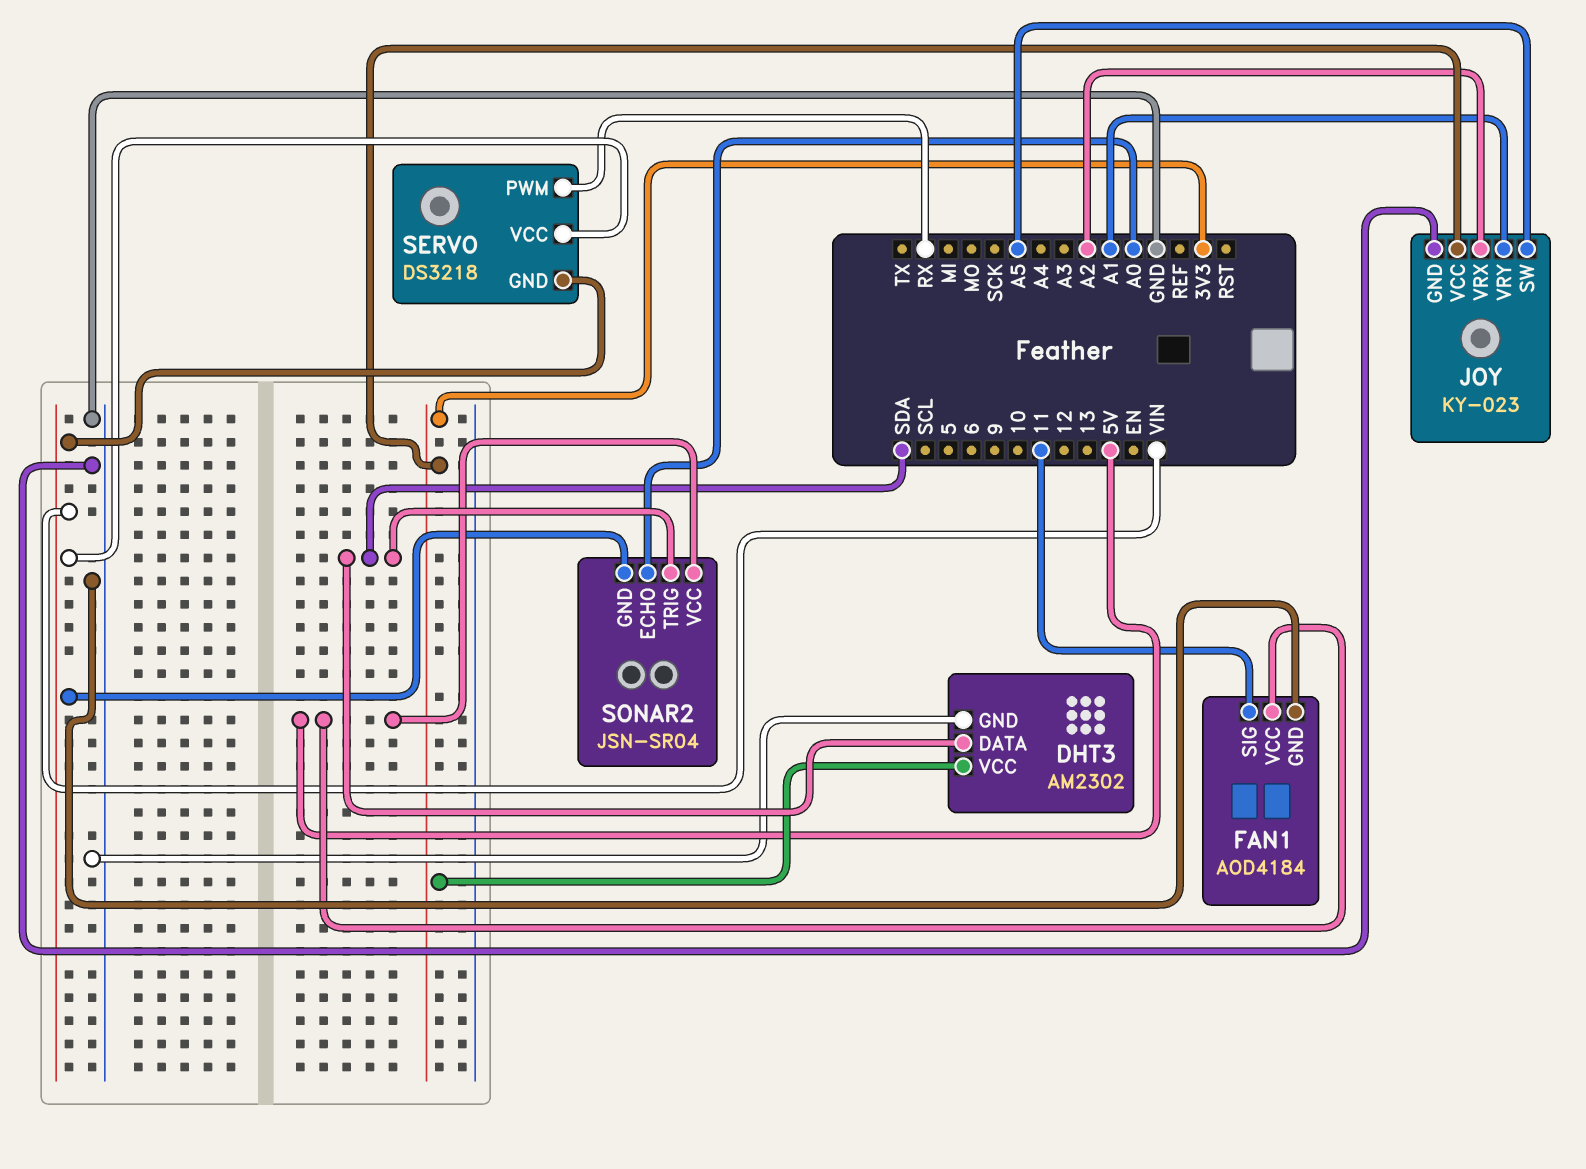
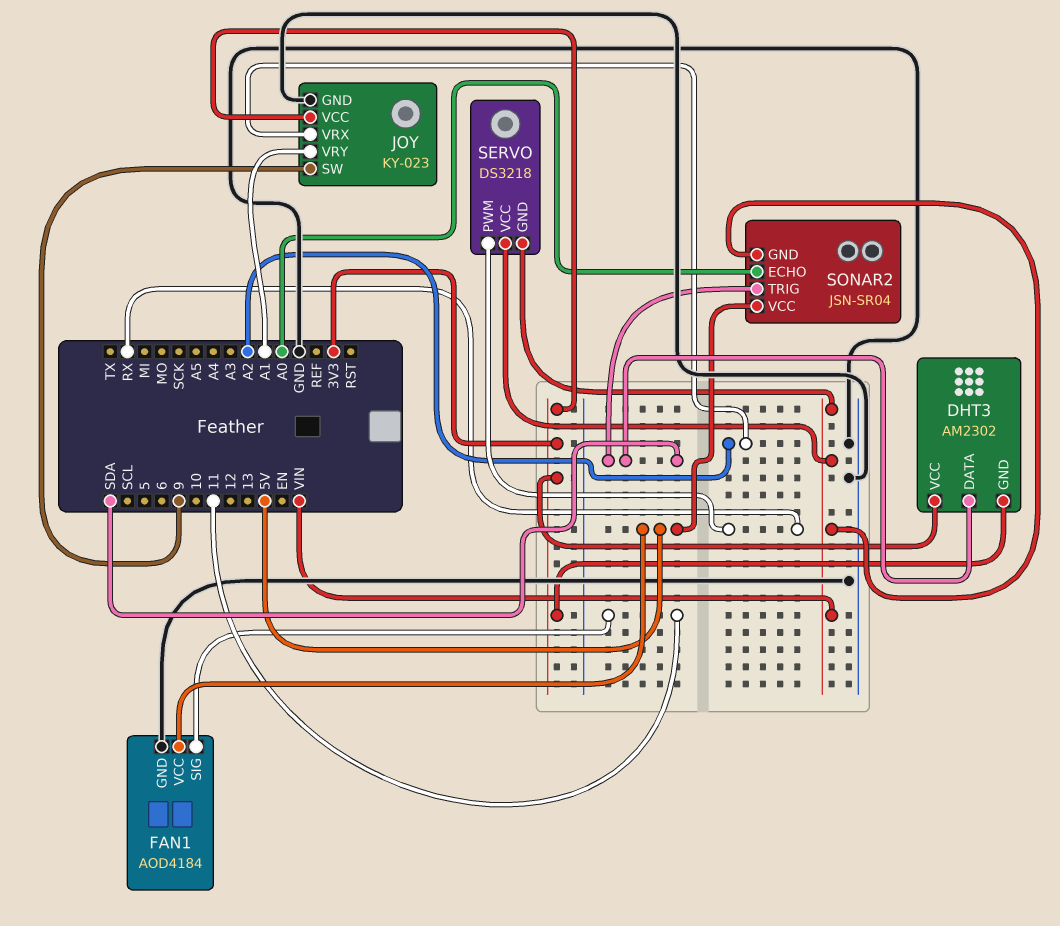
DHT3 pin GND: GND -> 3V3
JOY pin SW: A5 -> 9

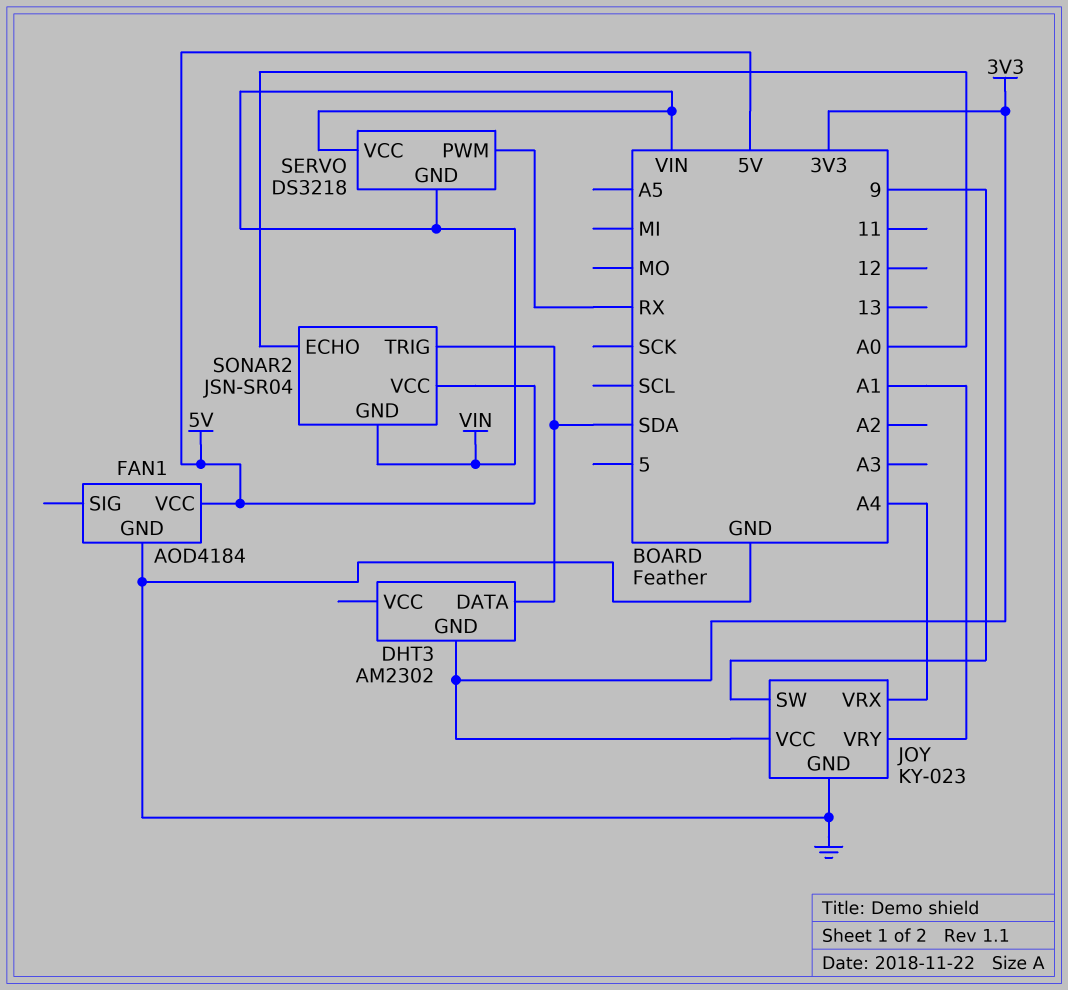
DHT3 pin VCC: 3V3 -> none
FAN1 pin SIG: 11 -> none
JOY pin VRX: A2 -> A4

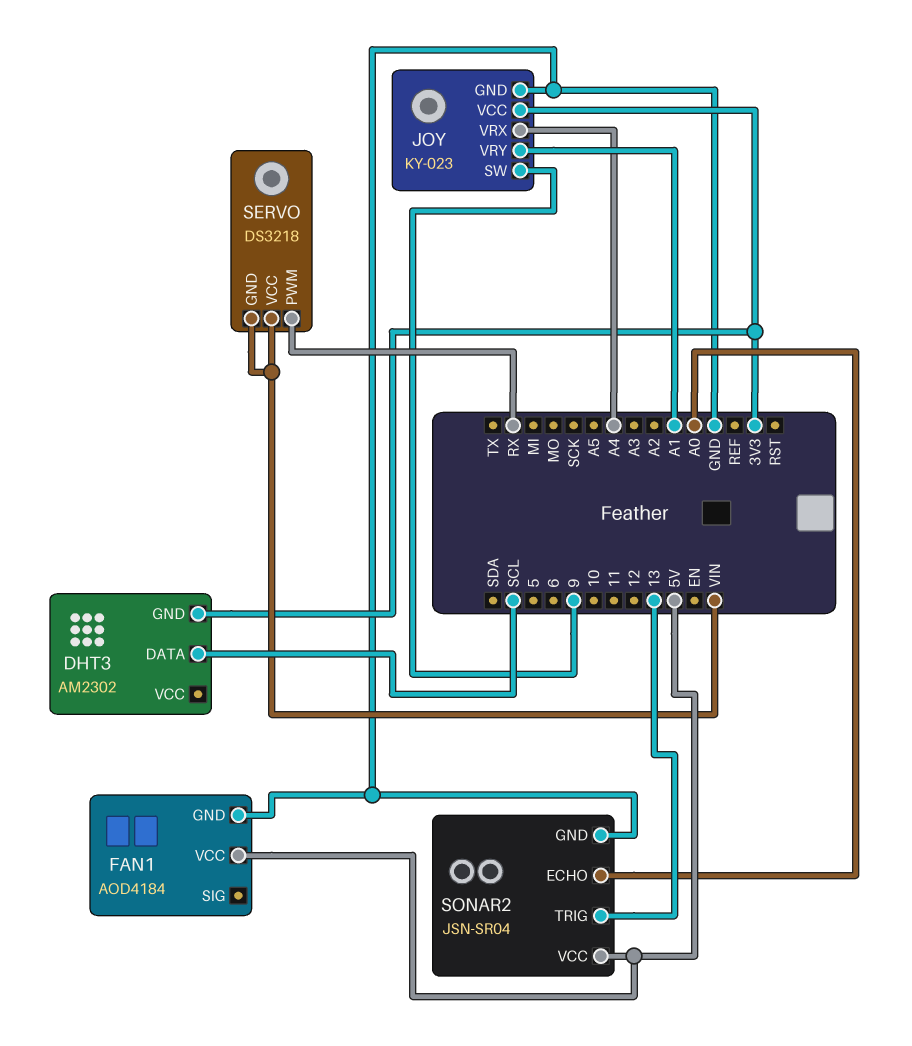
DHT3 pin DATA: SDA -> SCL
SONAR2 pin GND: VIN -> GND
SONAR2 pin TRIG: SDA -> 13

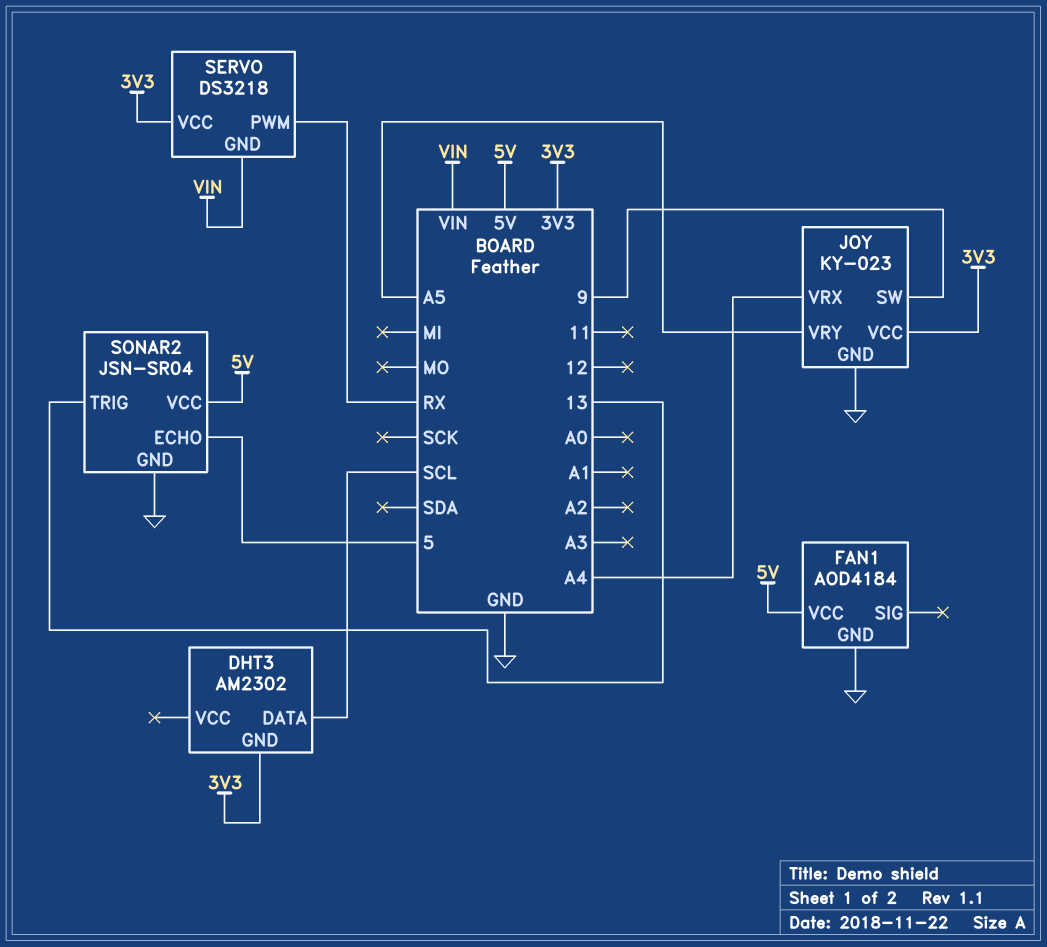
JOY pin VRY: A1 -> A5
SERVO pin VCC: VIN -> 3V3
SONAR2 pin ECHO: A0 -> 5

